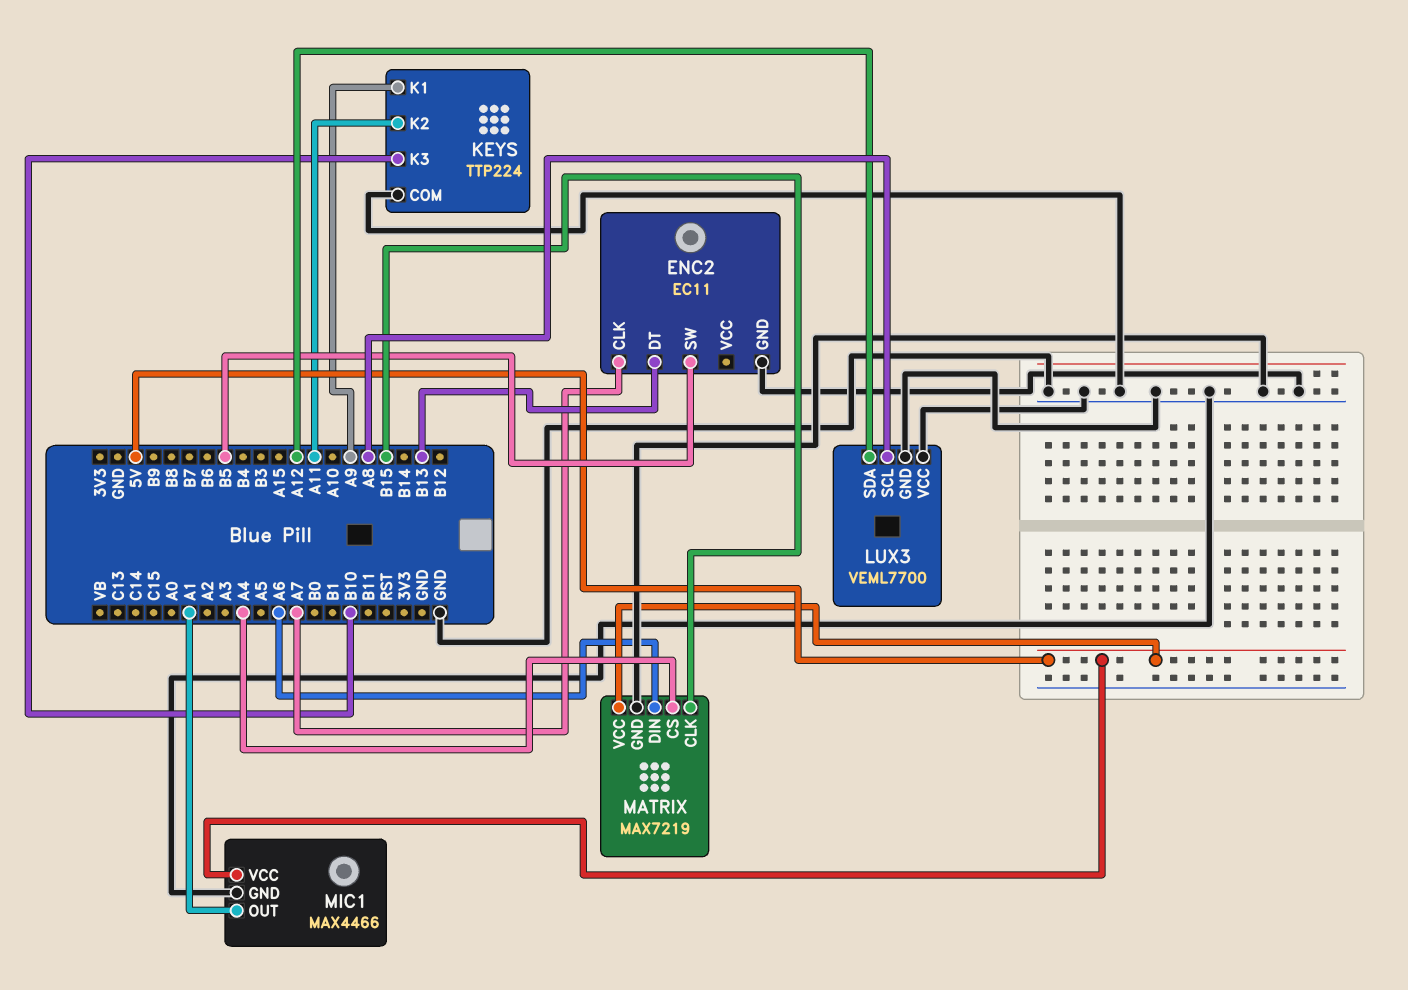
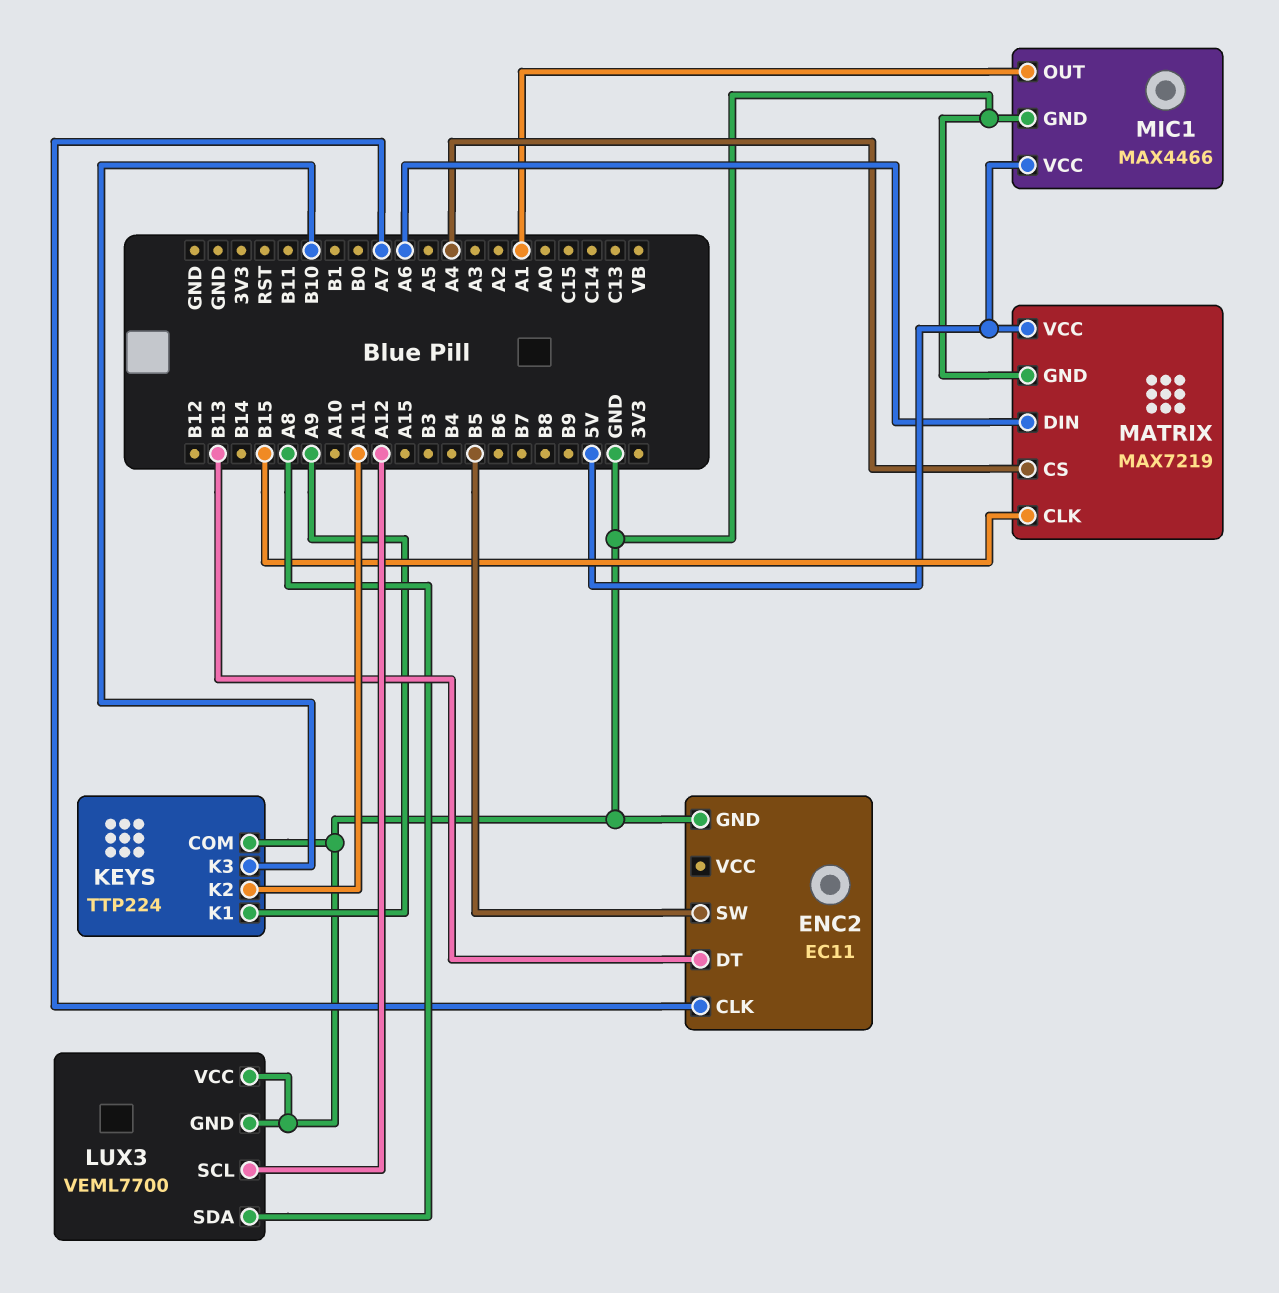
LUX3 pin SCL: A8 -> A12
LUX3 pin SDA: A12 -> A8

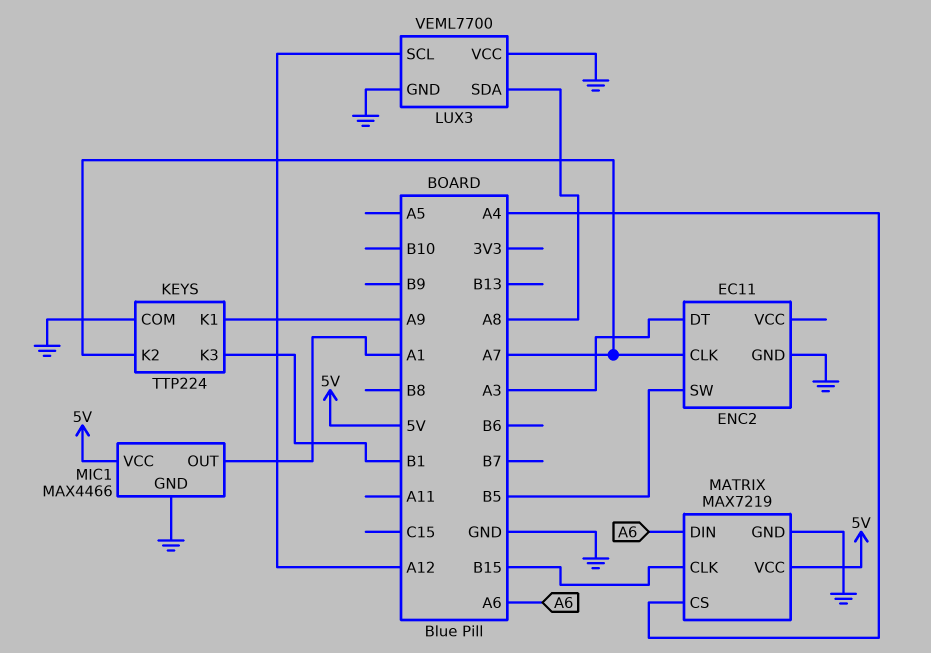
ENC2 pin DT: B13 -> A3
KEYS pin K2: A11 -> A7
KEYS pin K3: B10 -> B1

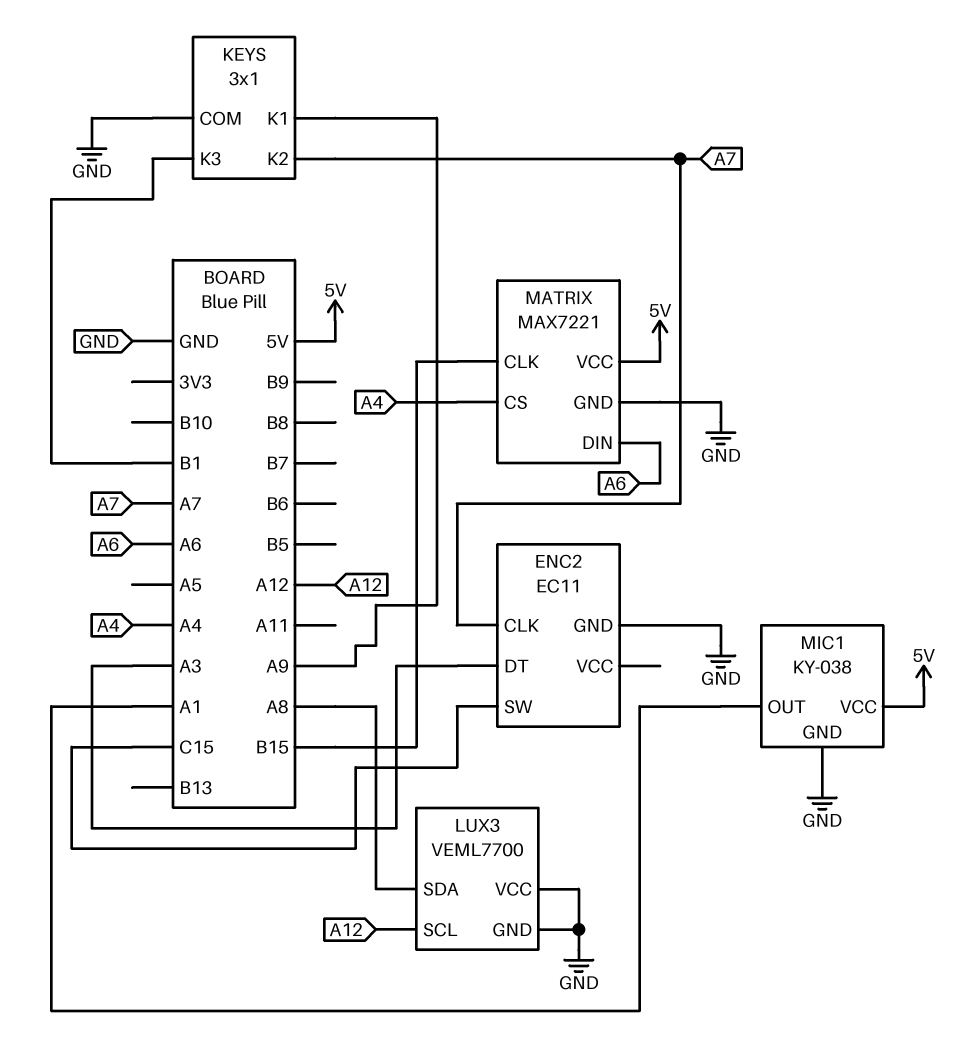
ENC2 pin SW: B5 -> C15
KEYS: TTP224 -> 3x1
MATRIX: MAX7219 -> MAX7221
MIC1: MAX4466 -> KY-038

